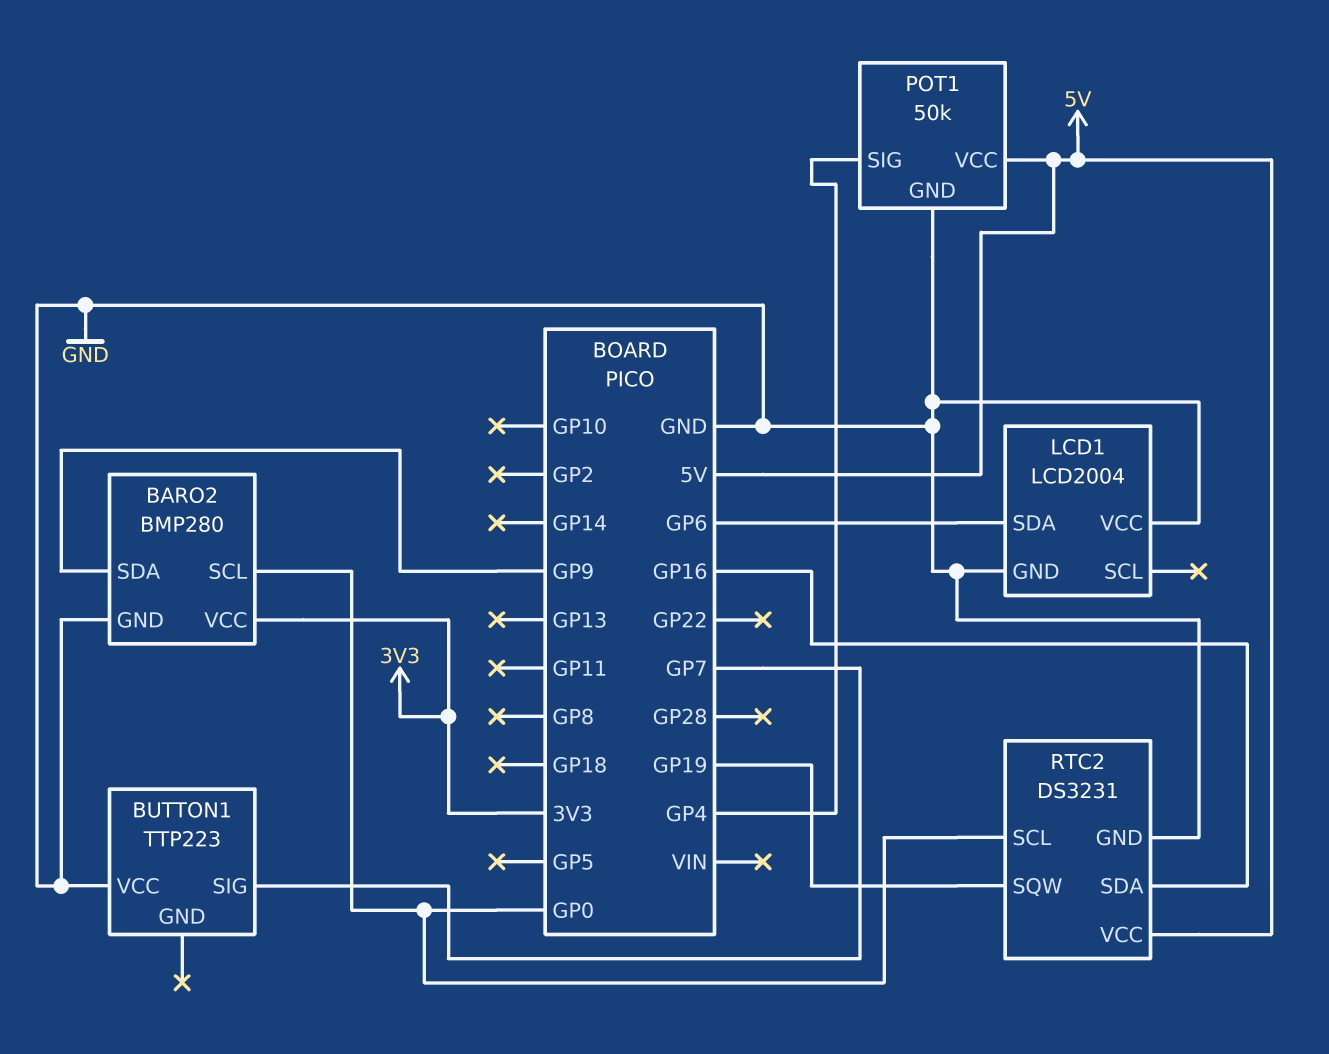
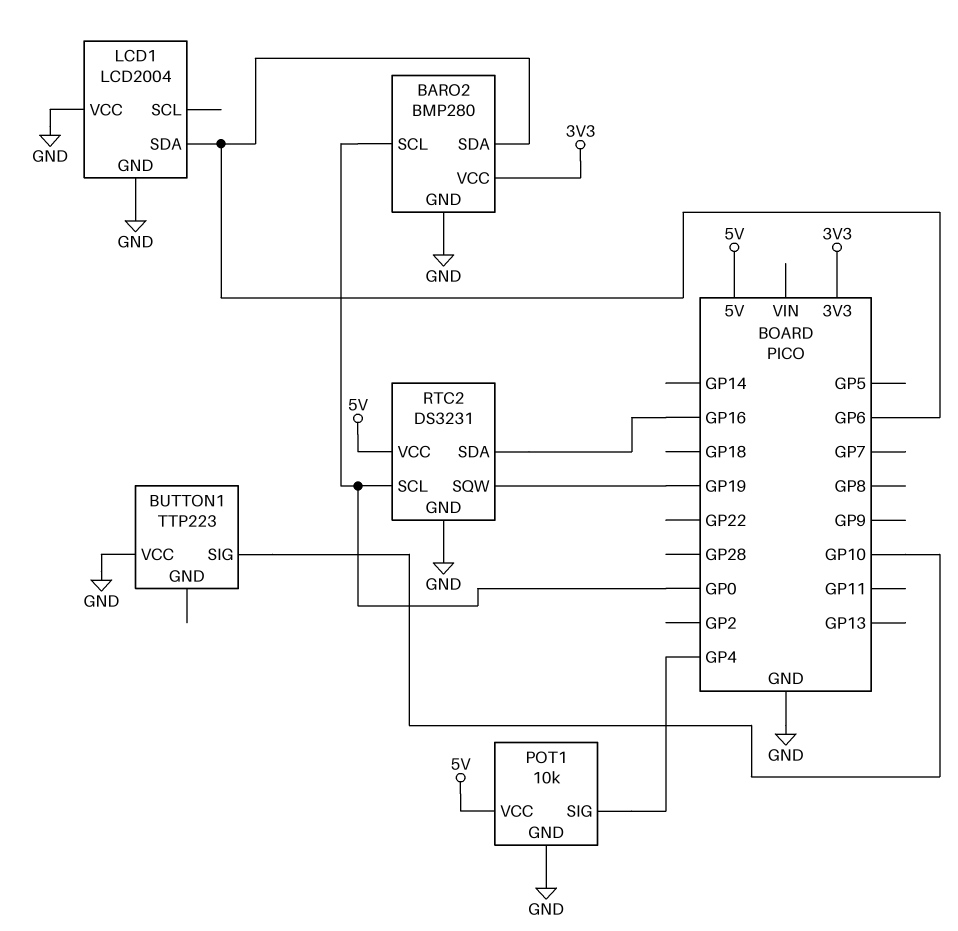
BARO2 pin SDA: GP9 -> GP6
BUTTON1 pin SIG: GP7 -> GP10
POT1: 50k -> 10k

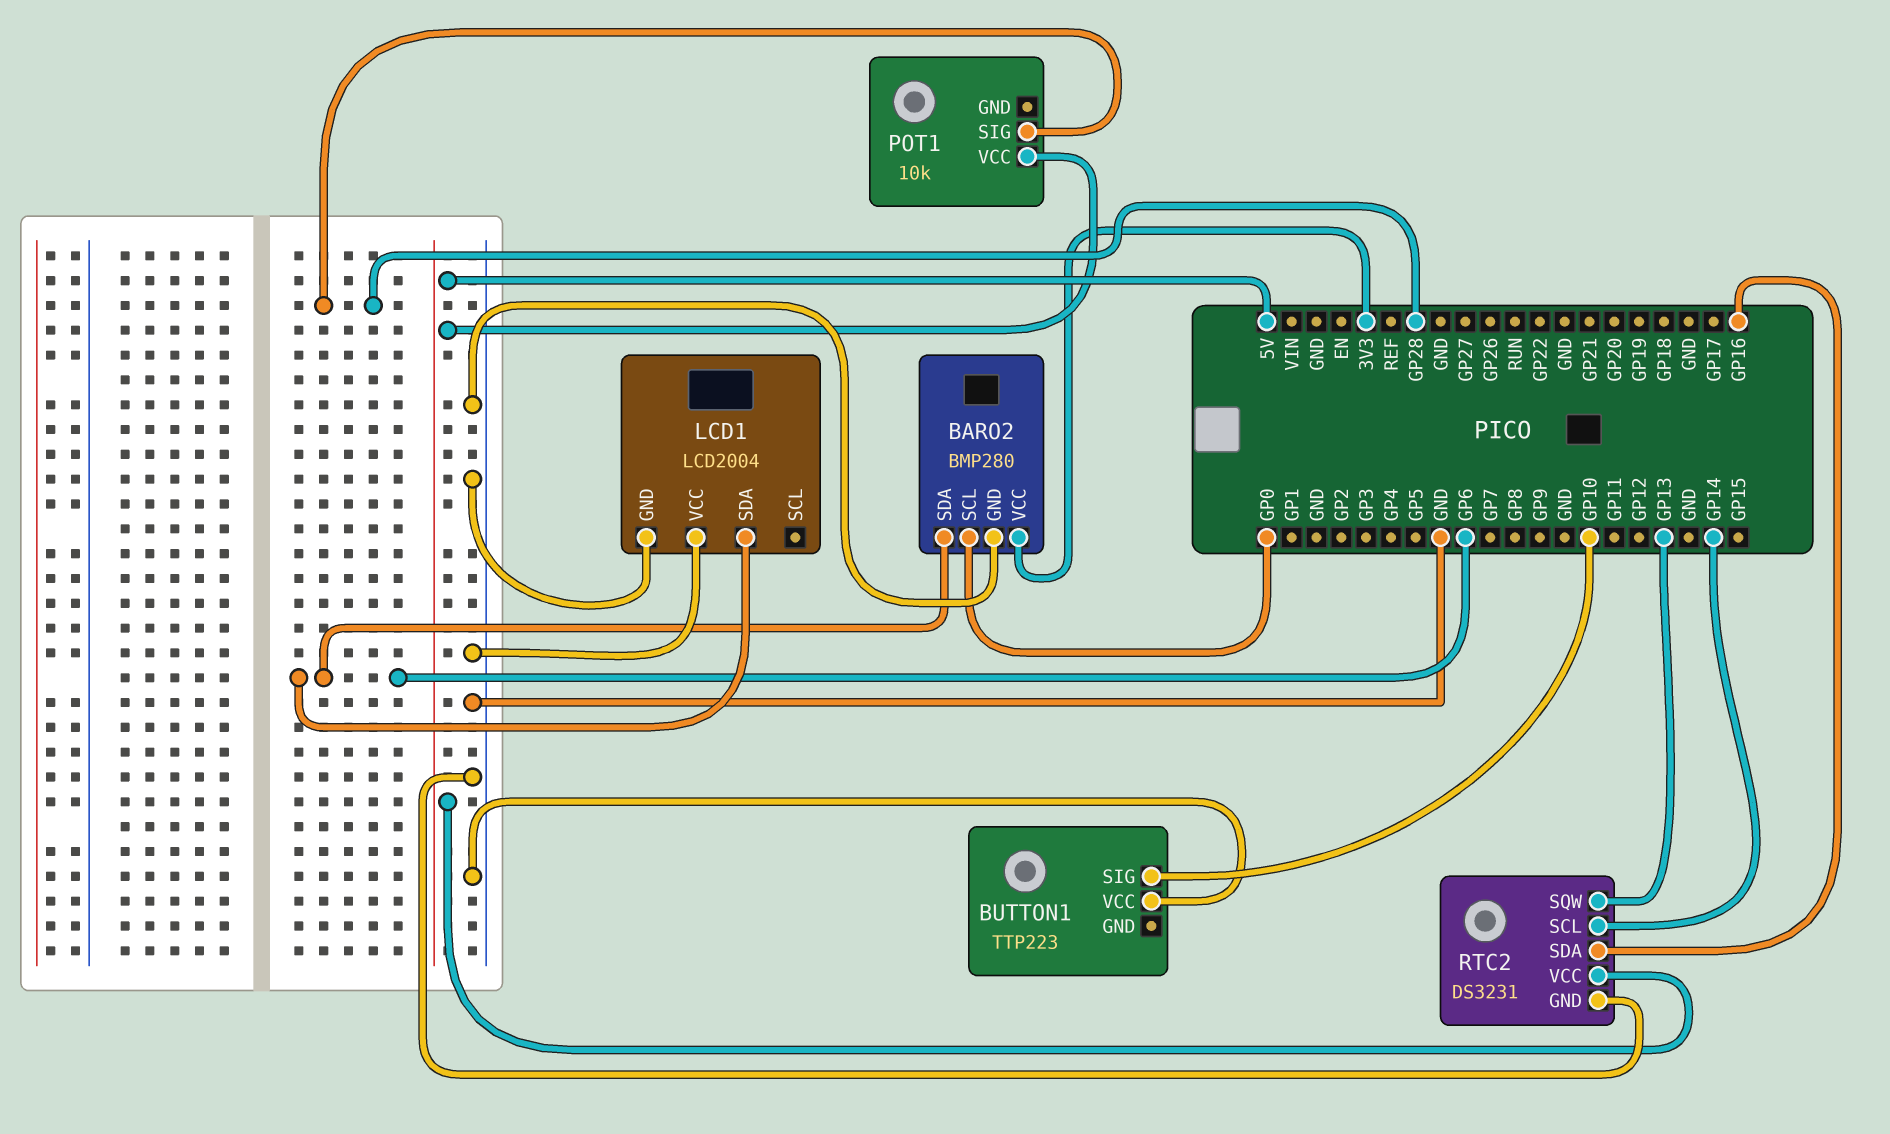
POT1 pin GND: GND -> none
POT1 pin SIG: GP4 -> GP28
RTC2 pin SCL: GP0 -> GP14
RTC2 pin SQW: GP19 -> GP13

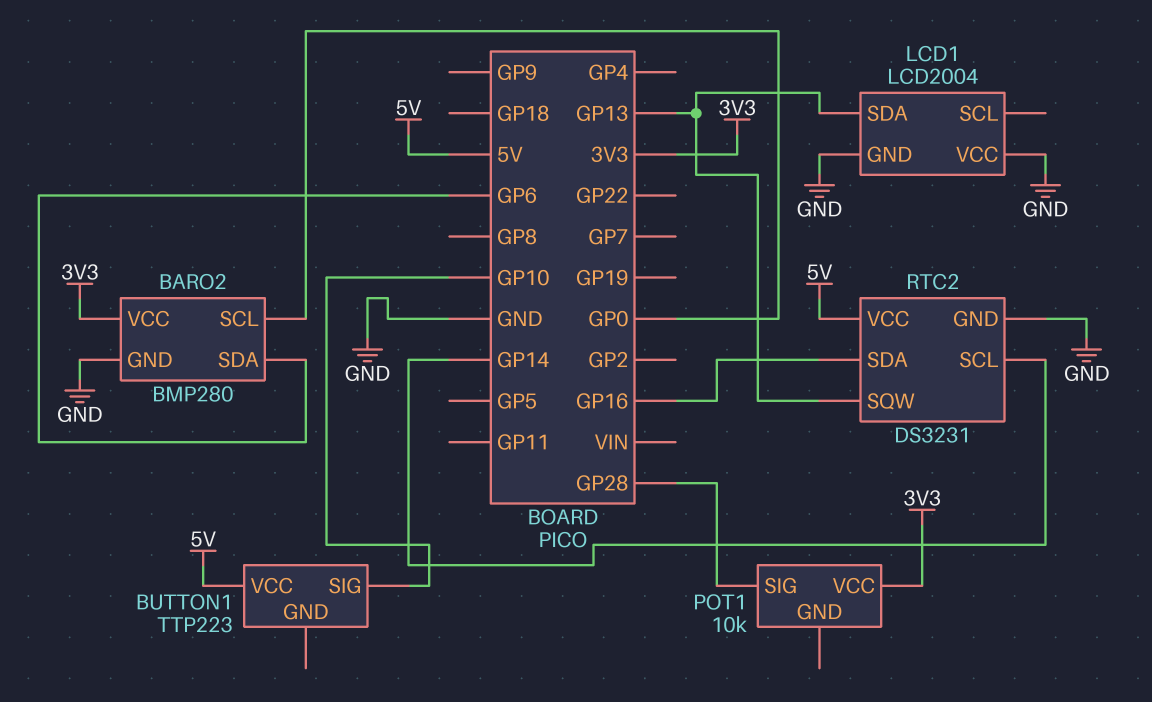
BUTTON1 pin VCC: GND -> 5V
LCD1 pin SDA: GP6 -> GP13
POT1 pin VCC: 5V -> 3V3

